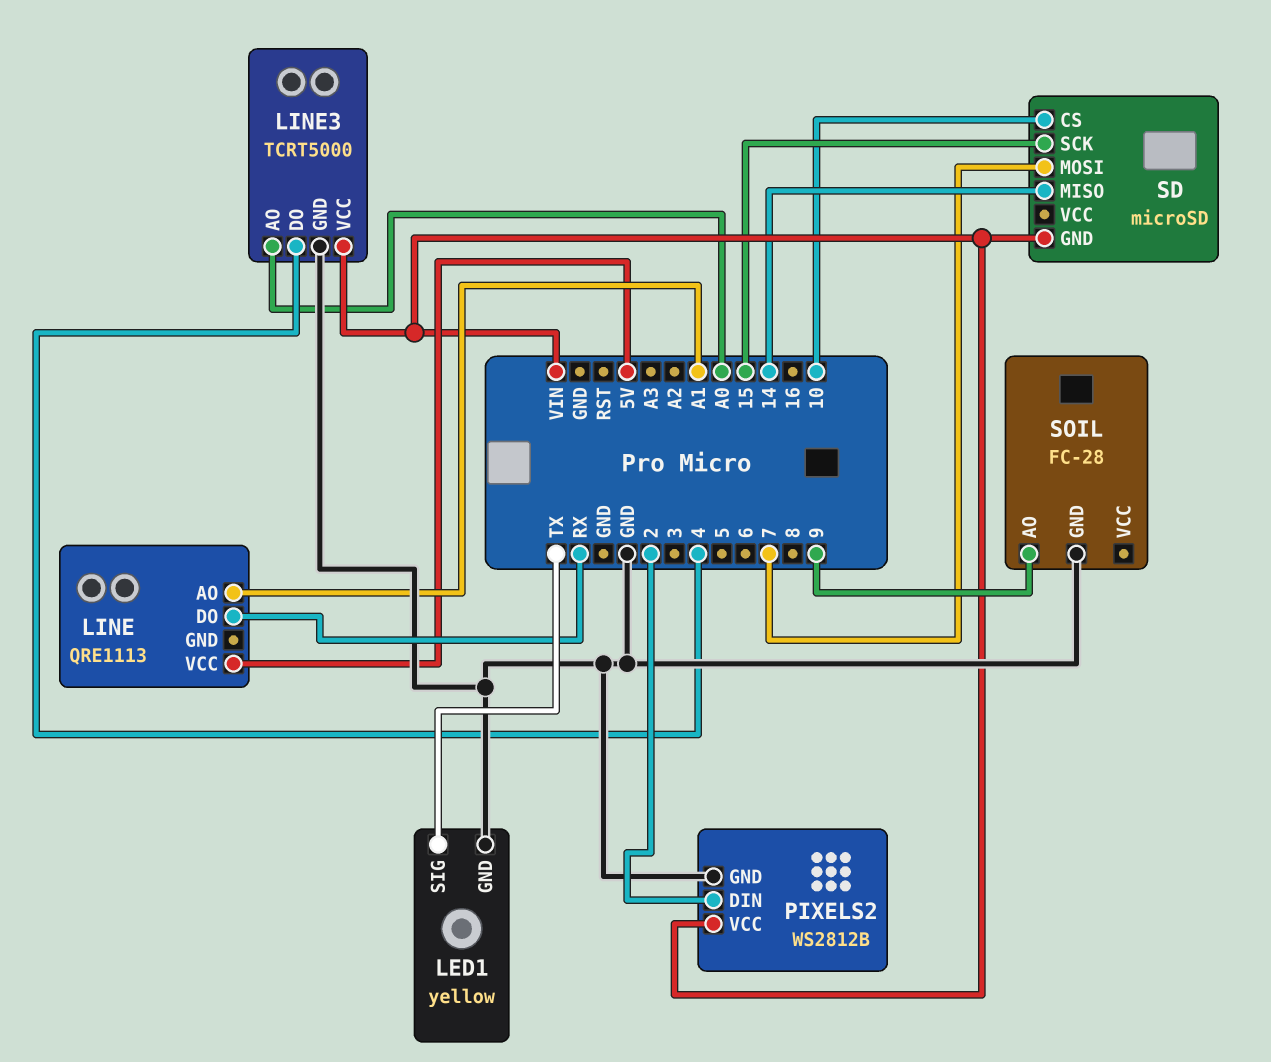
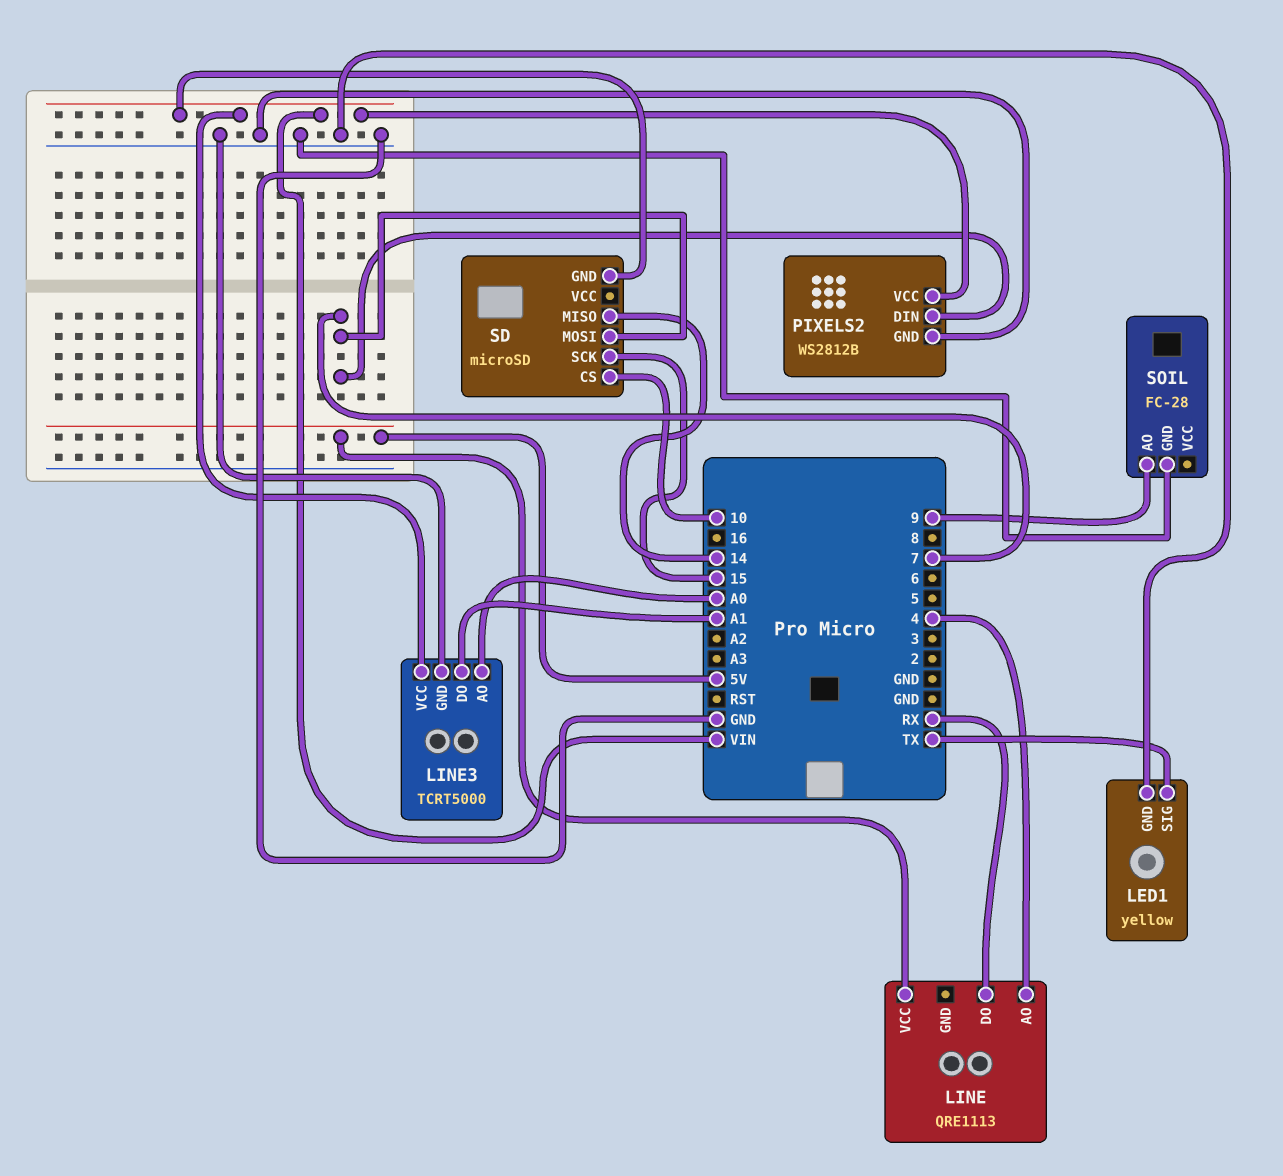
LINE pin AO: A1 -> 4
LINE3 pin DO: 4 -> A1
PIXELS2 pin DIN: 2 -> 7

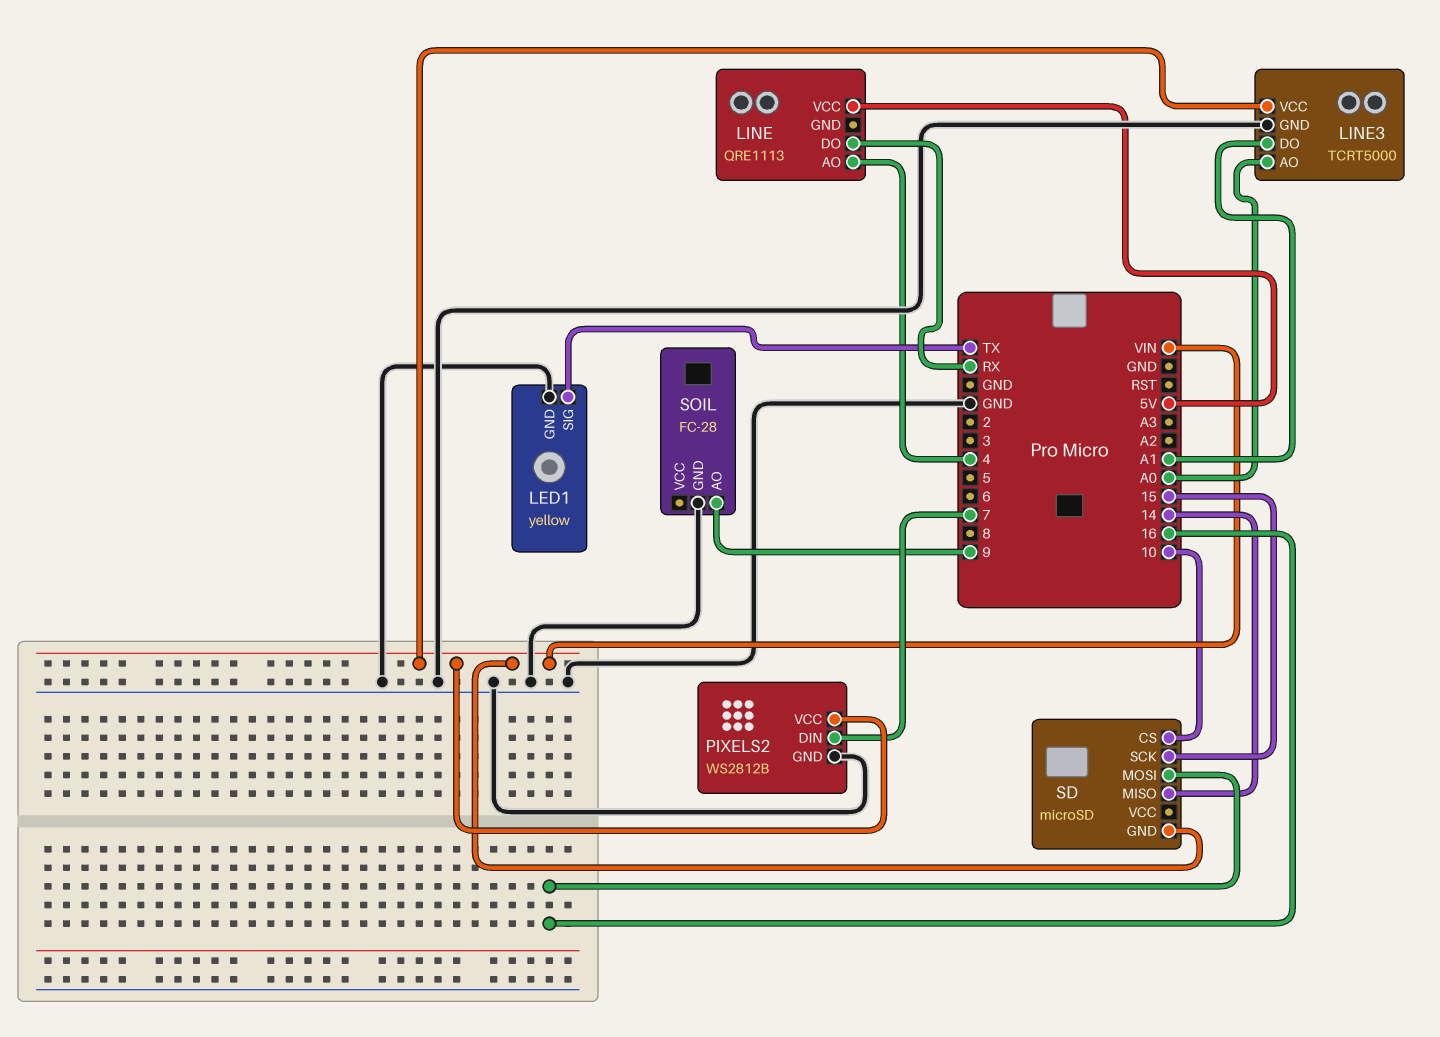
SD pin MOSI: 7 -> 16

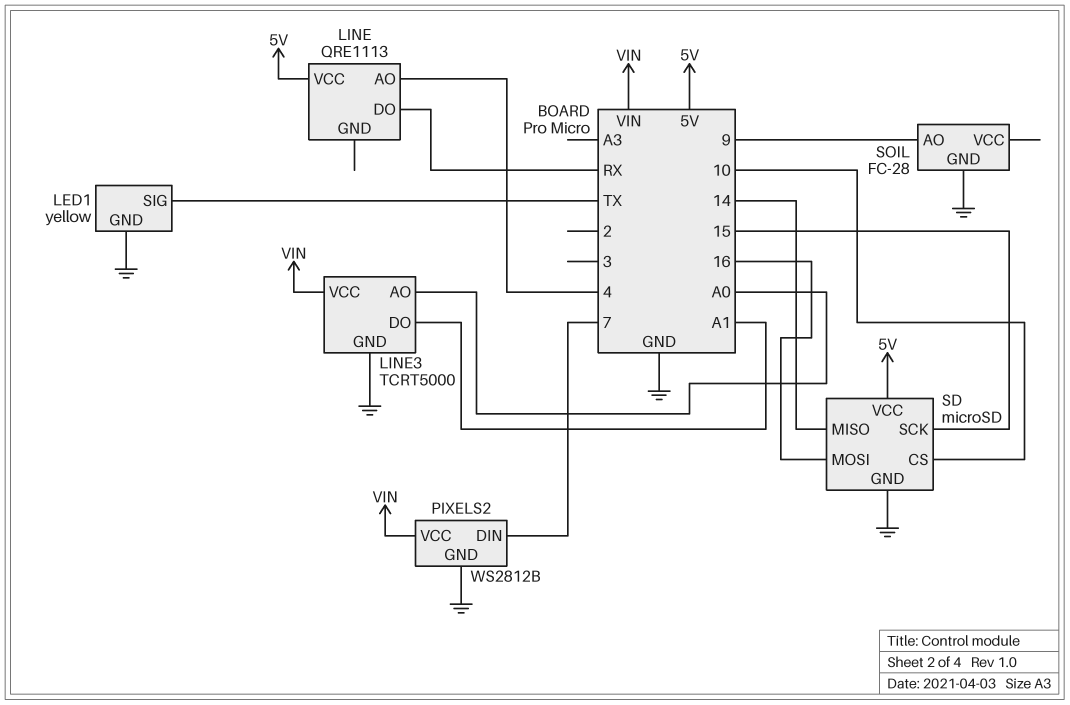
SD pin GND: VIN -> GND
SD pin VCC: none -> 5V

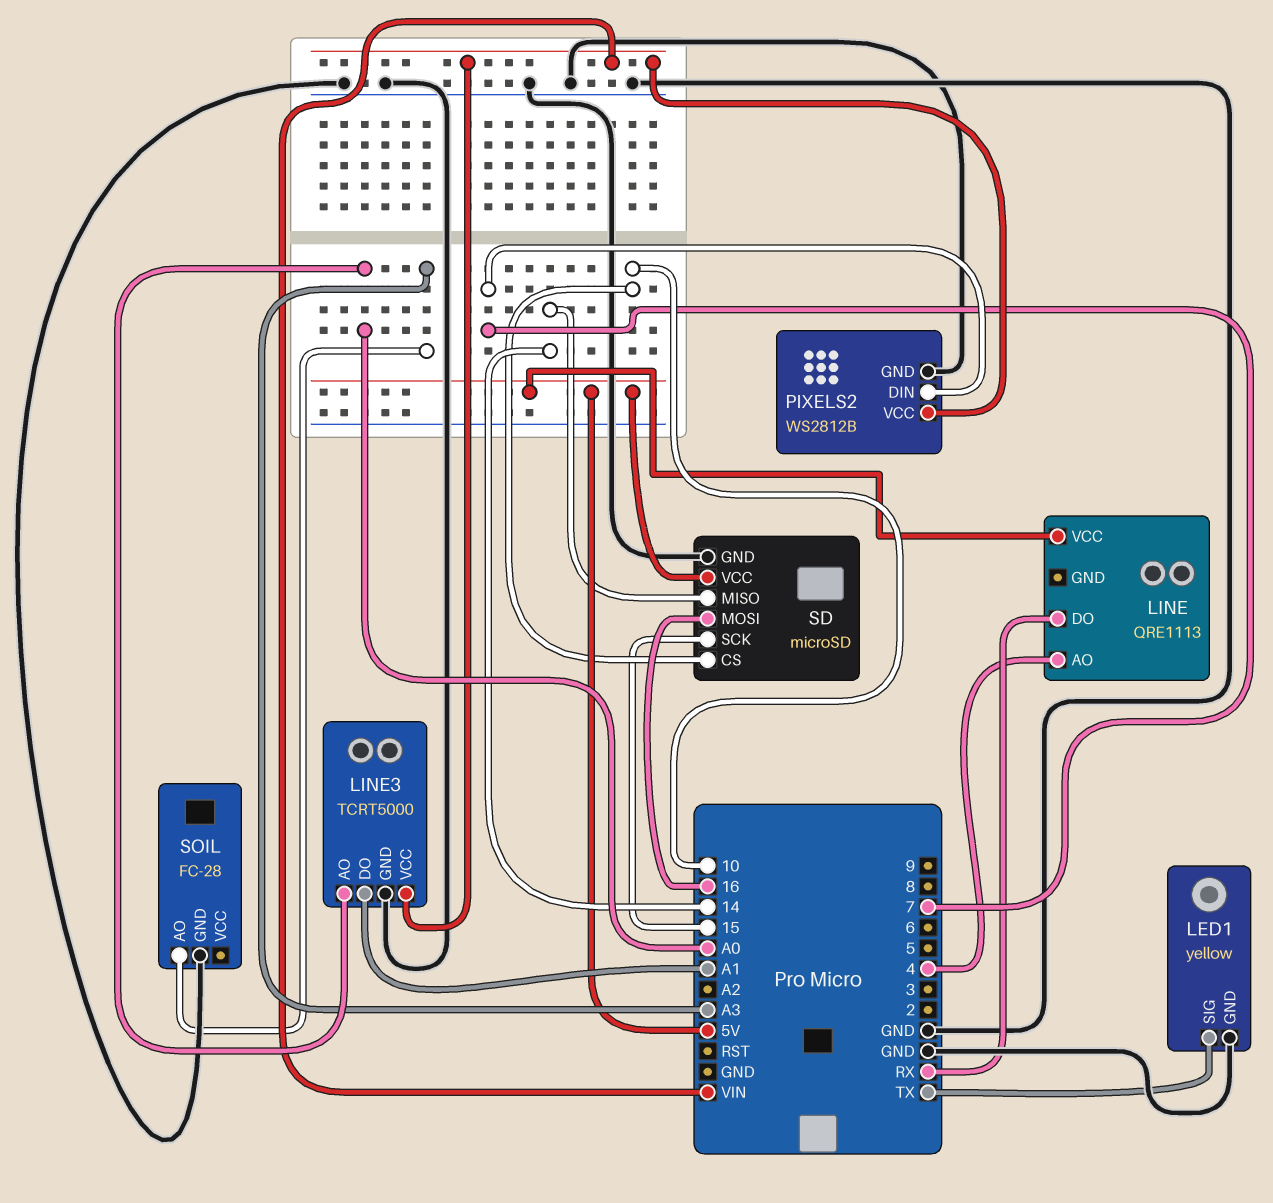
SOIL pin AO: 9 -> A3

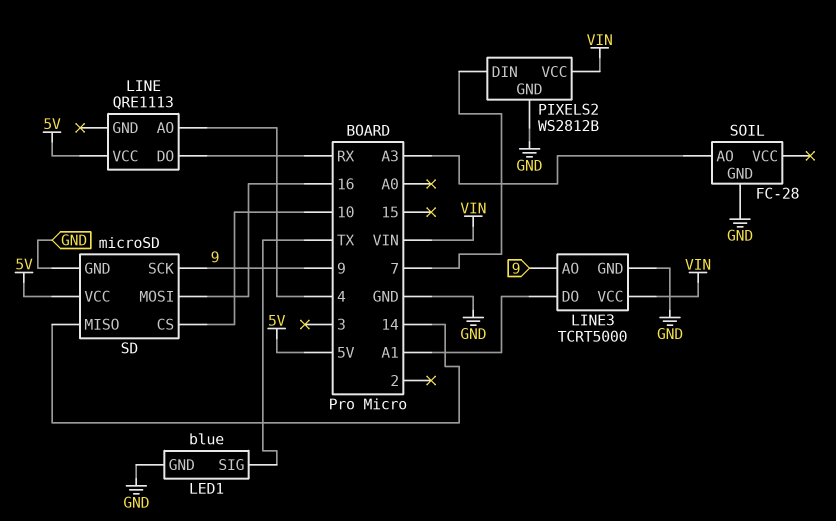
LED1: yellow -> blue
LINE3 pin AO: A0 -> 9
SD pin SCK: 15 -> 9

